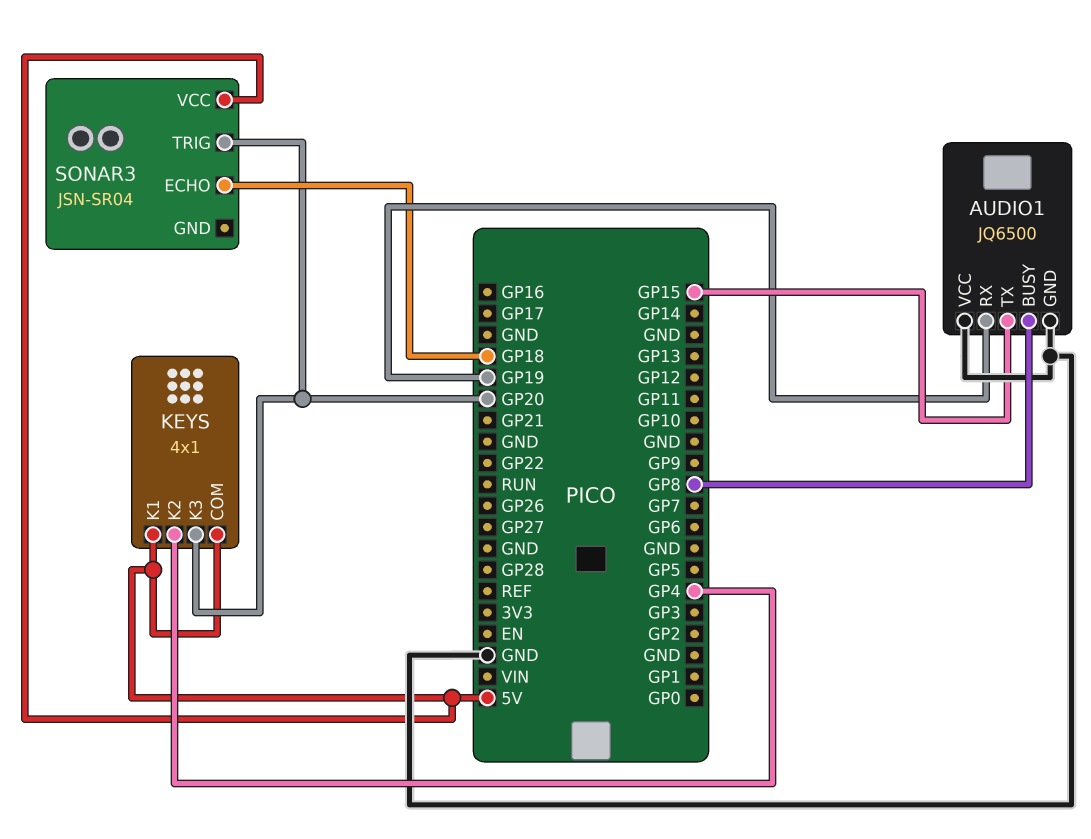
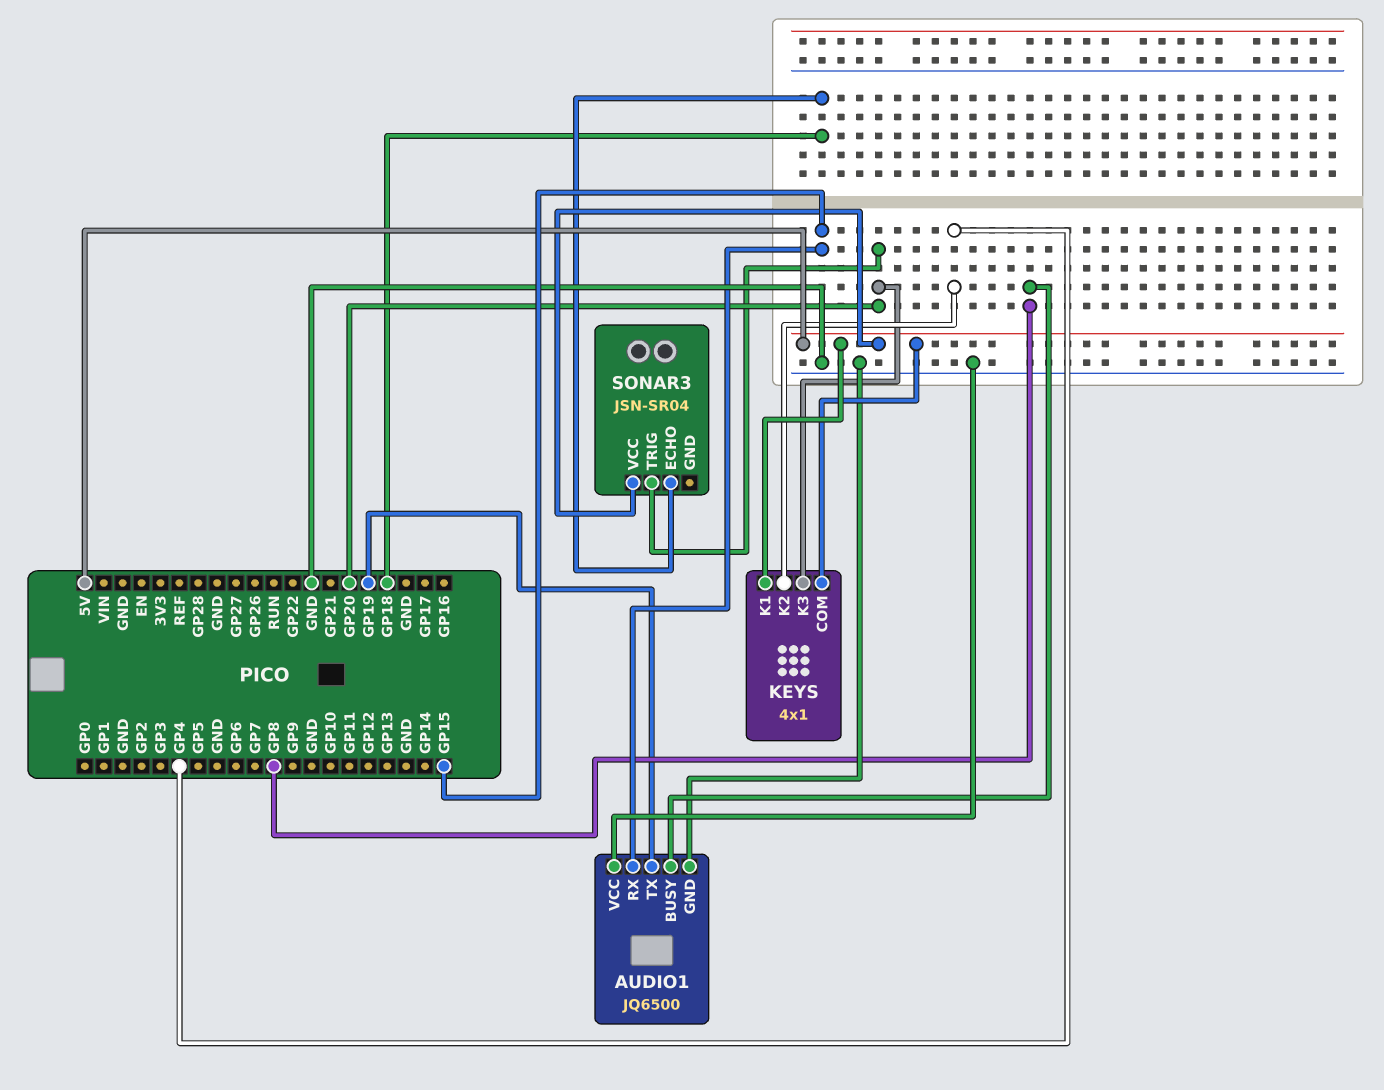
AUDIO1 pin RX: GP19 -> GP15
AUDIO1 pin TX: GP15 -> GP19

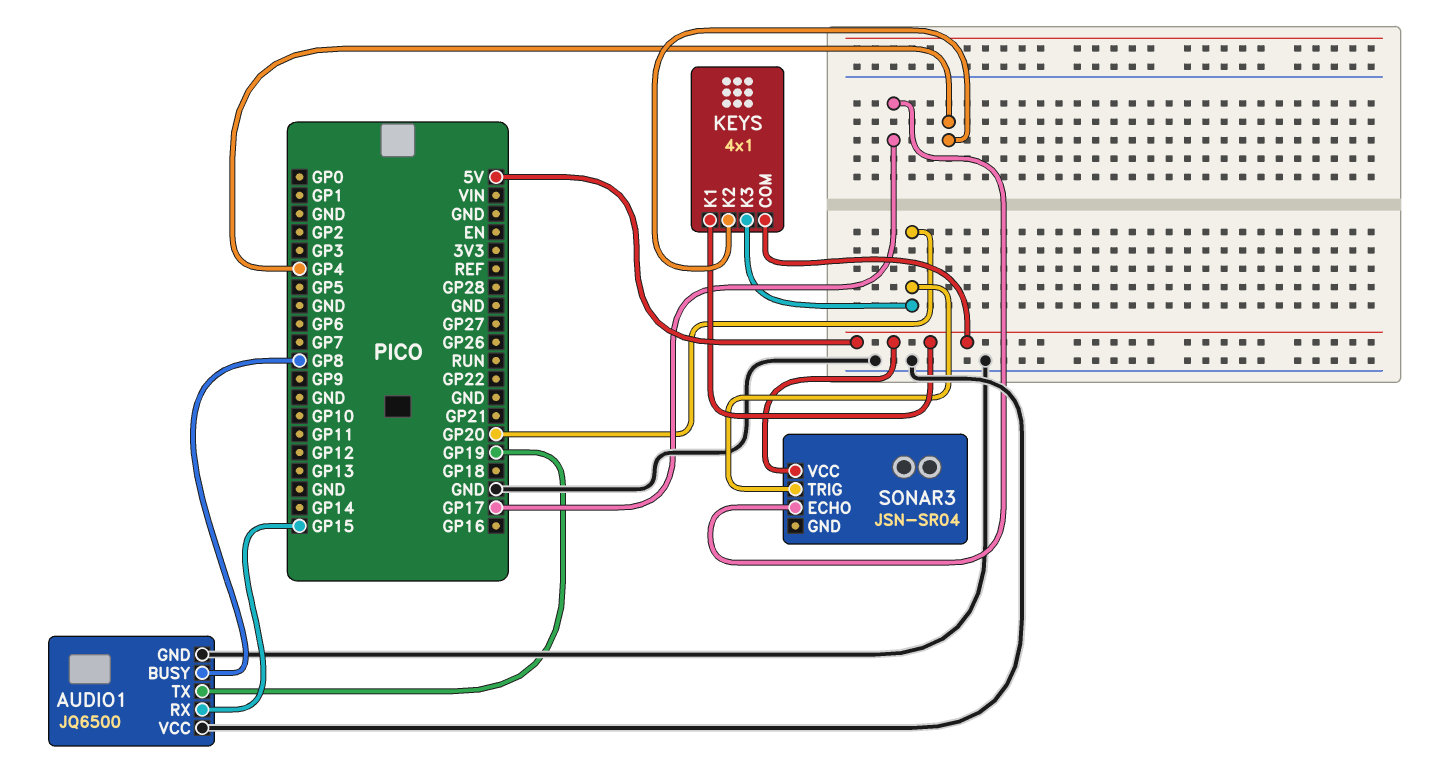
SONAR3 pin ECHO: GP18 -> GP17

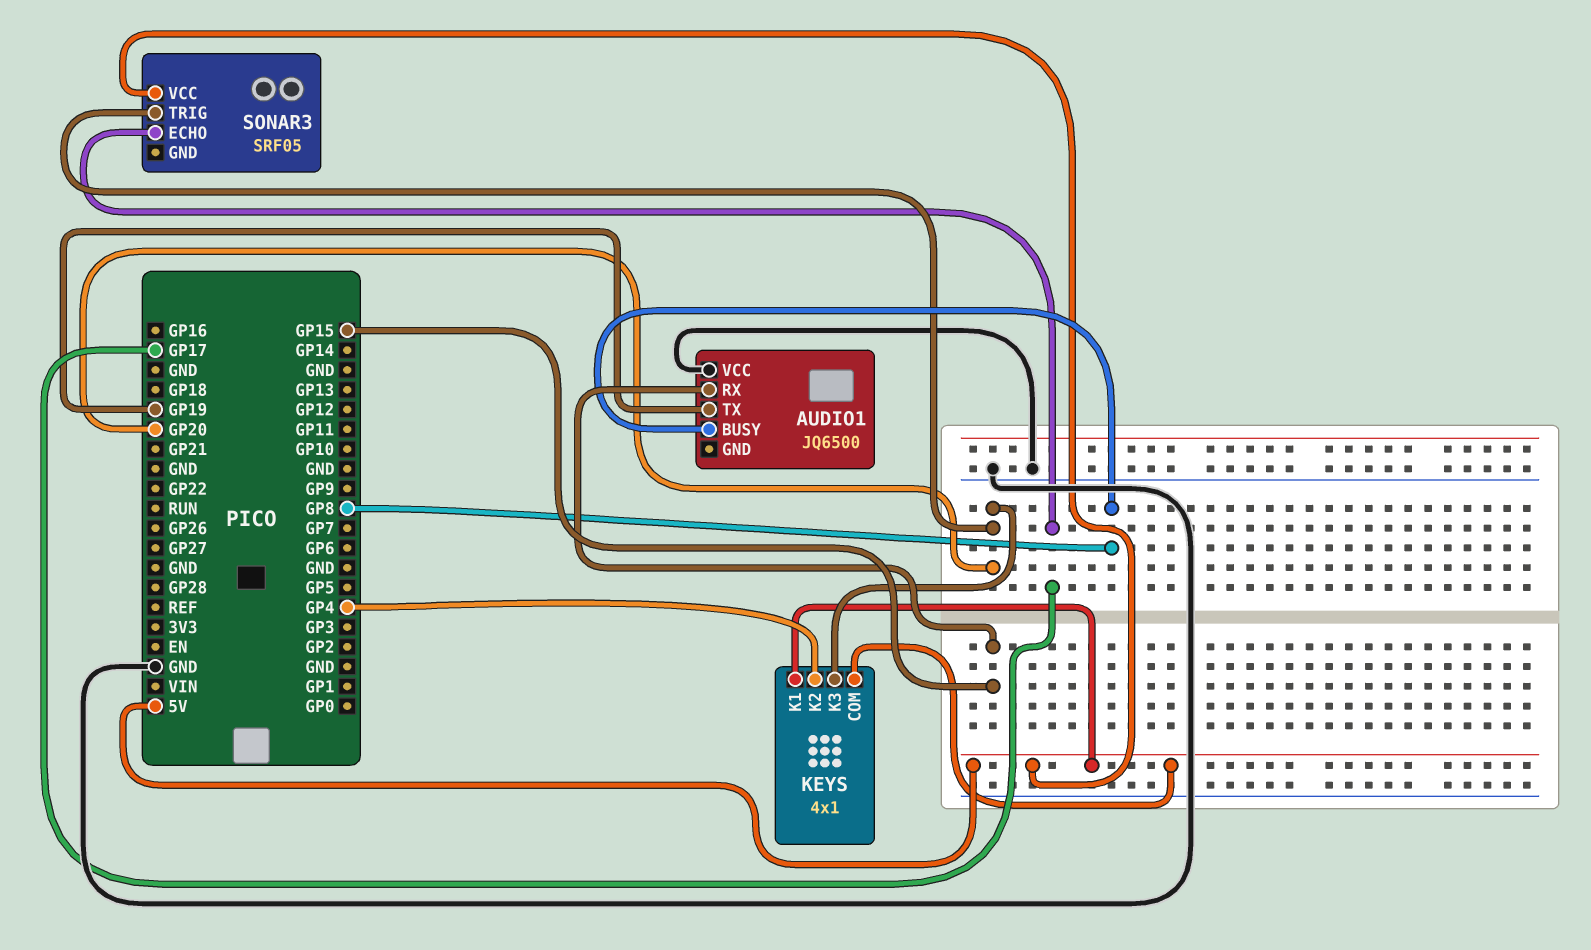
AUDIO1 pin GND: GND -> none
SONAR3: JSN-SR04 -> SRF05

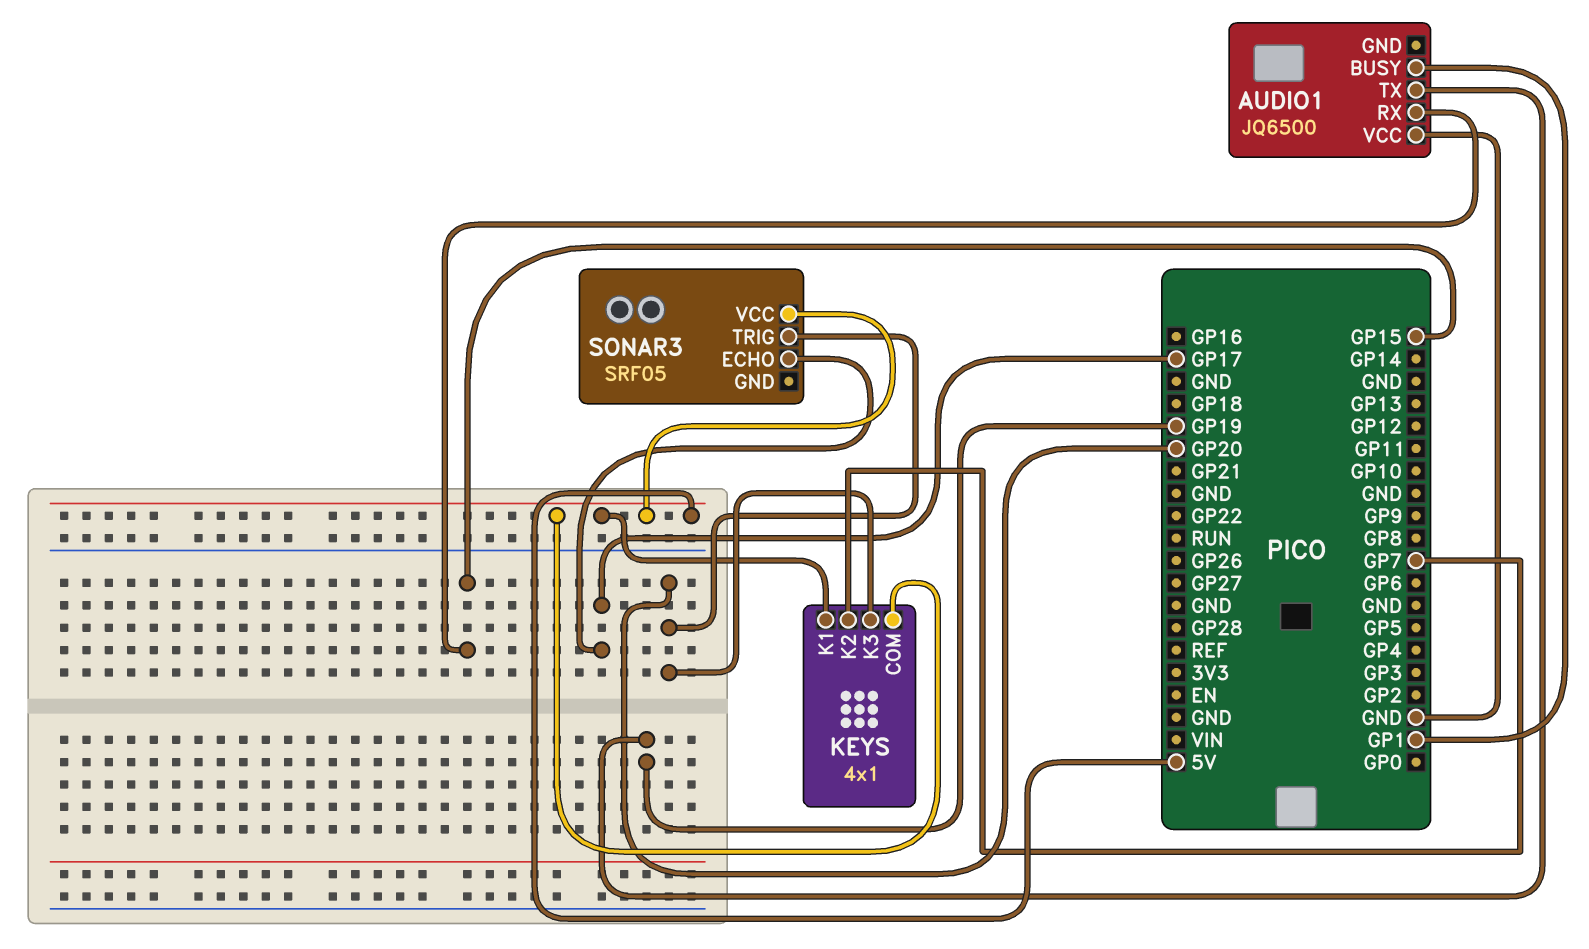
AUDIO1 pin BUSY: GP8 -> GP1
KEYS pin K2: GP4 -> GP7

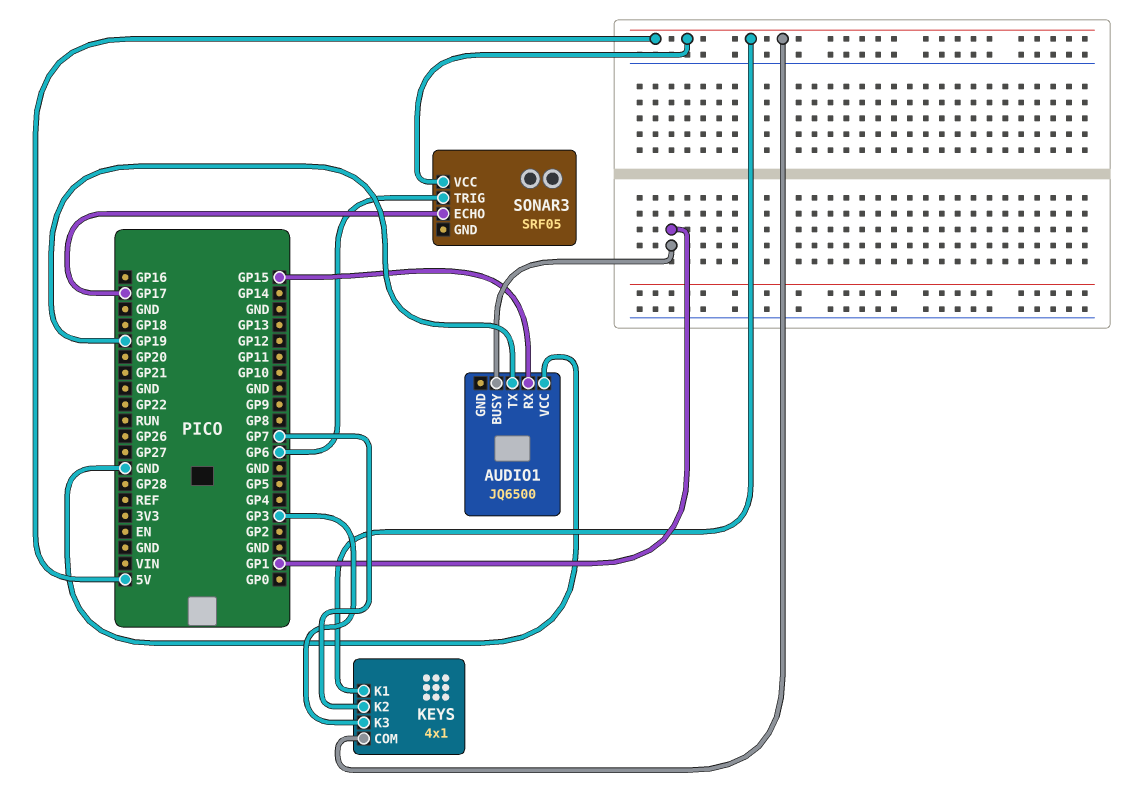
KEYS pin K3: GP20 -> GP3
SONAR3 pin TRIG: GP20 -> GP6

